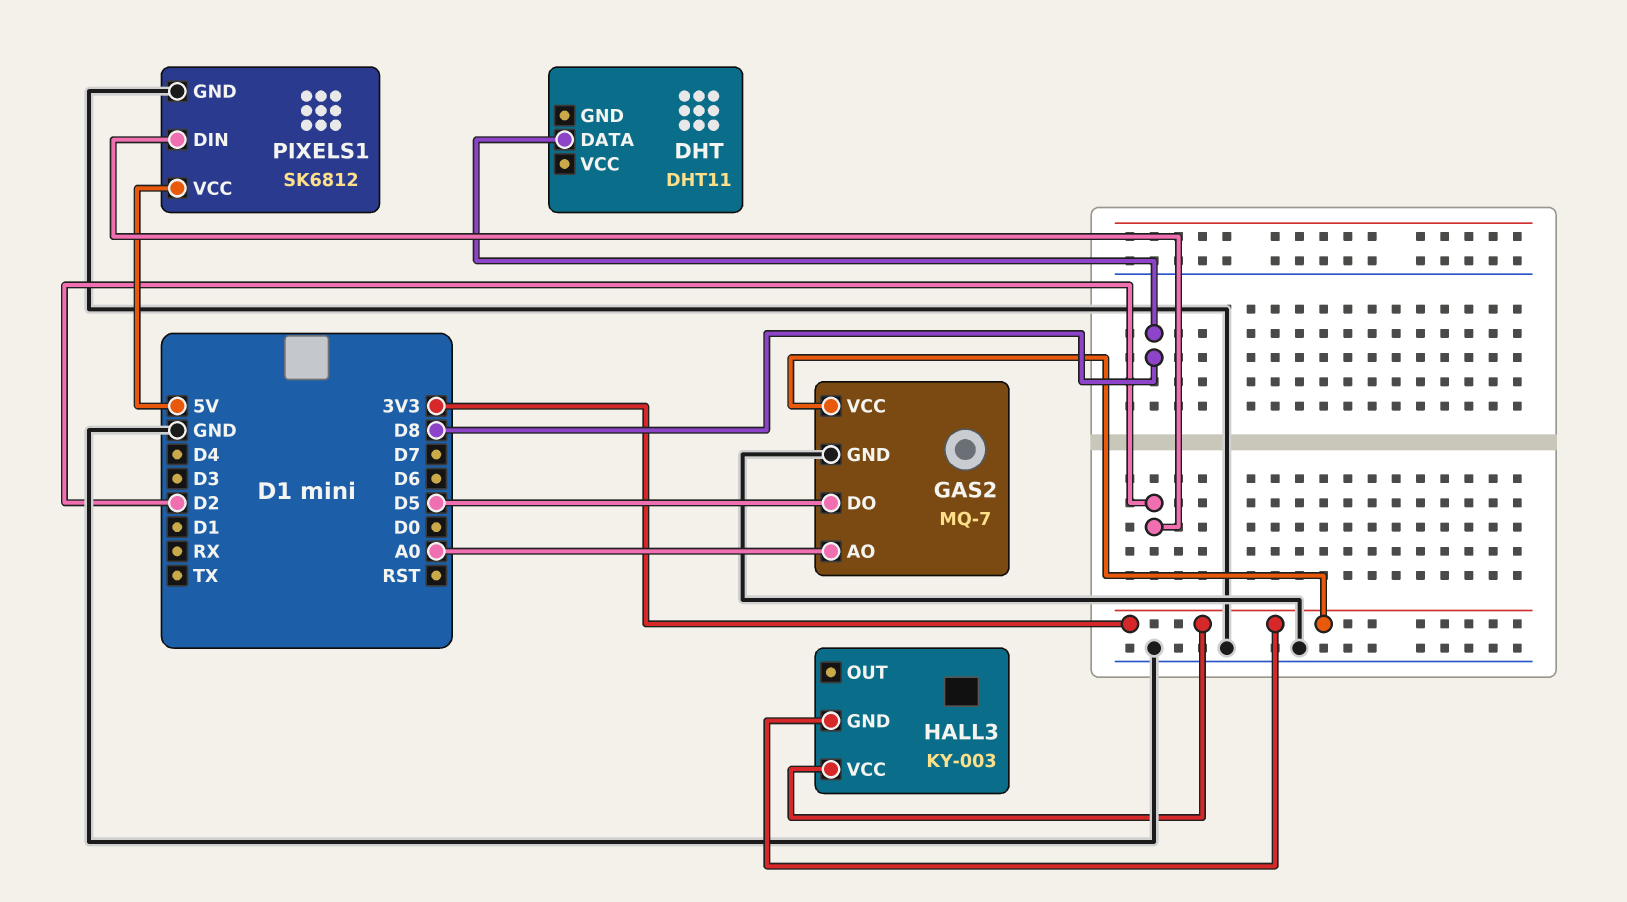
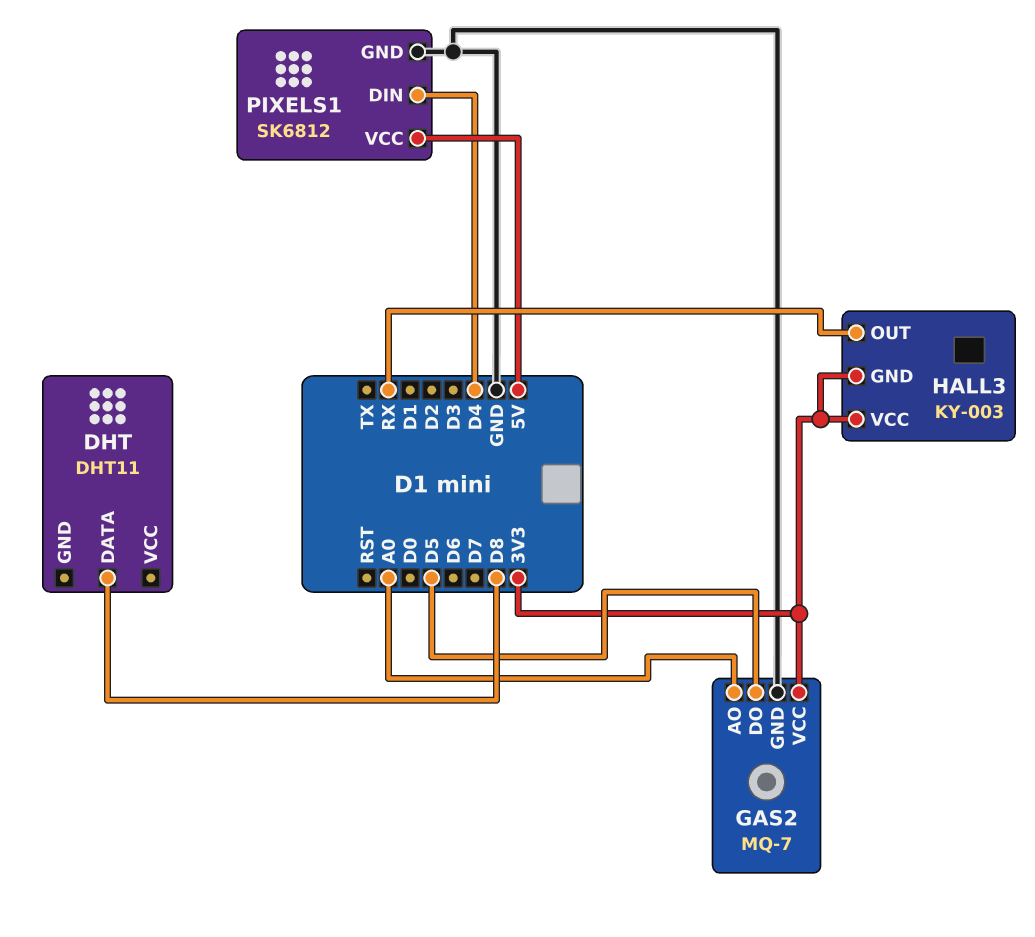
HALL3 pin OUT: none -> RX
PIXELS1 pin DIN: D2 -> D4

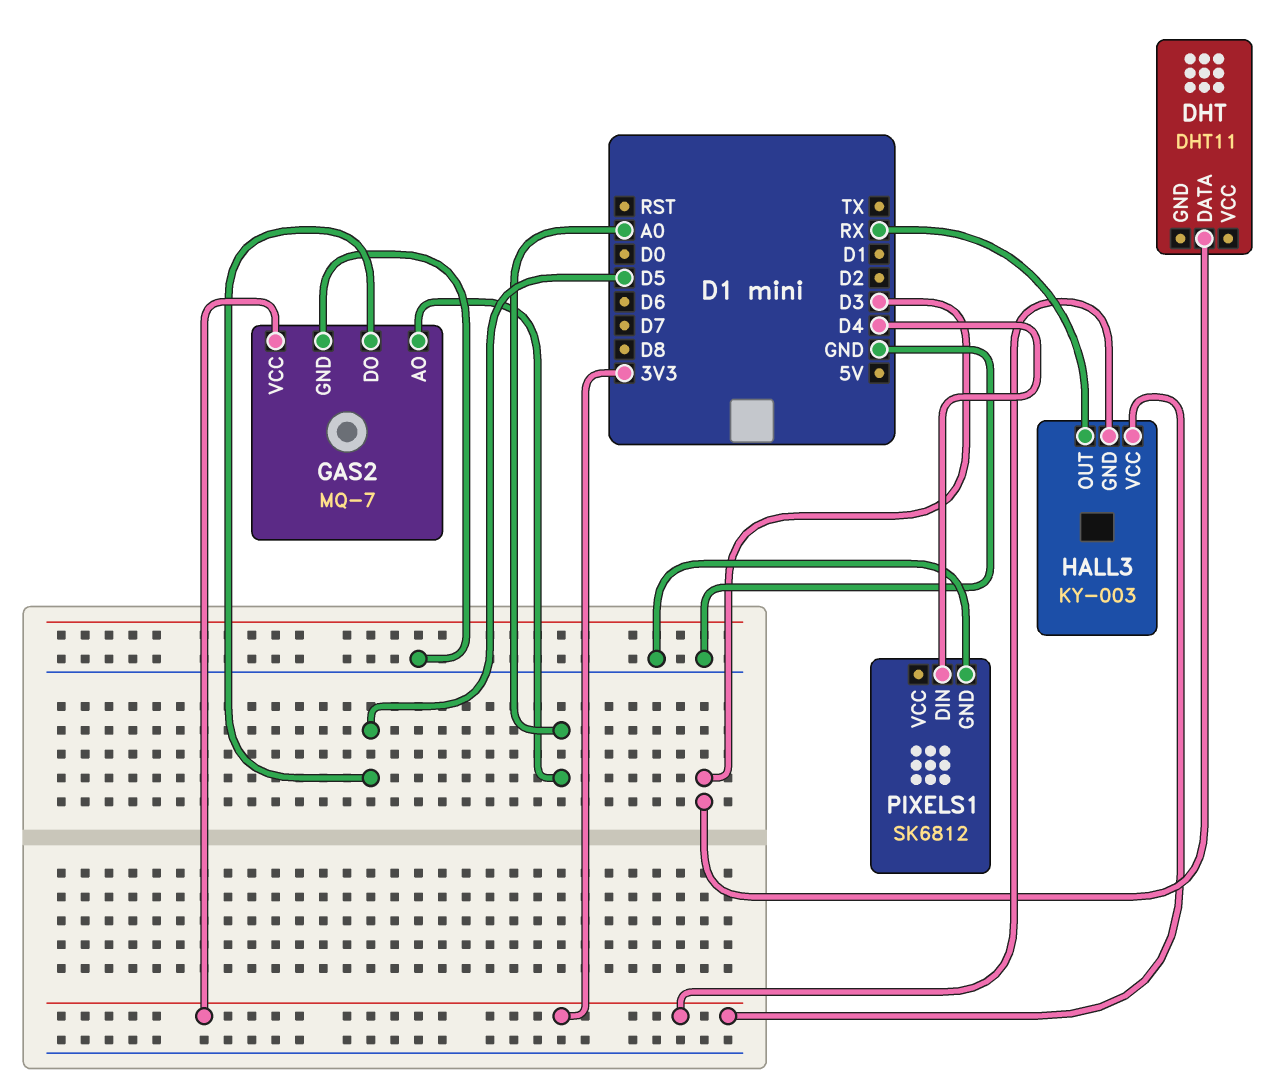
DHT pin DATA: D8 -> D3
PIXELS1 pin VCC: 5V -> none

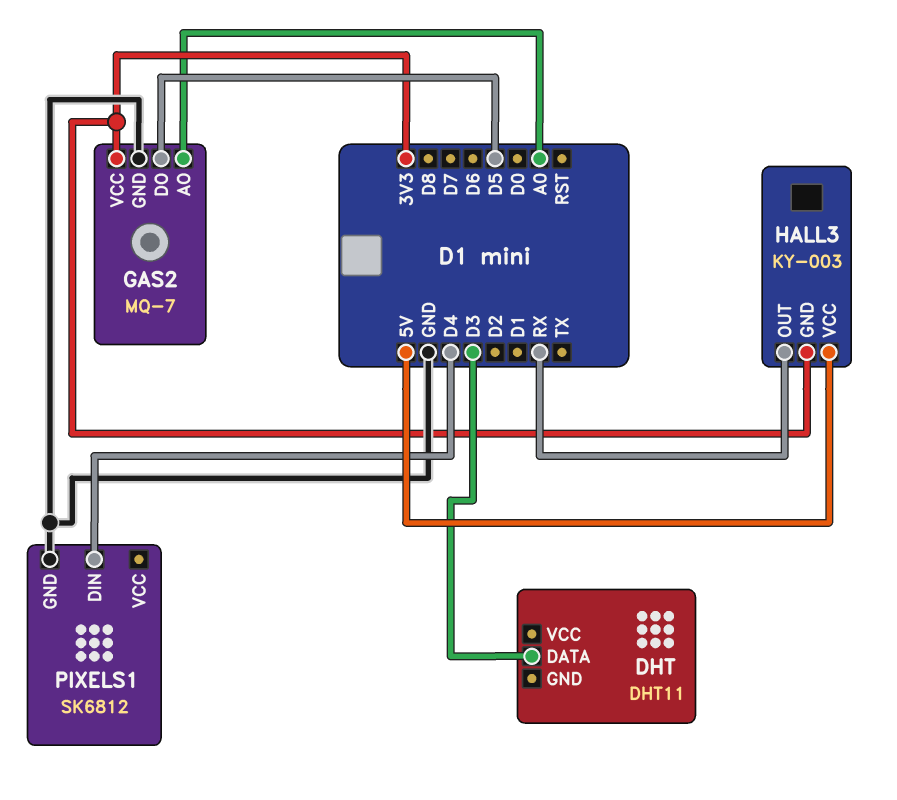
HALL3 pin VCC: 3V3 -> 5V

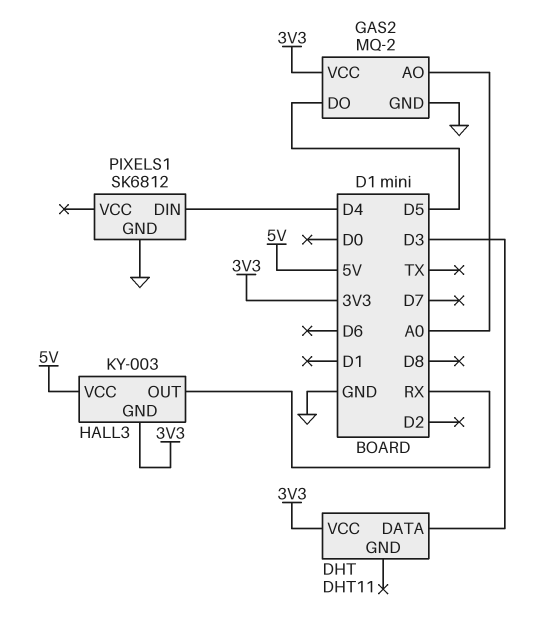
DHT pin VCC: none -> 3V3
GAS2: MQ-7 -> MQ-2

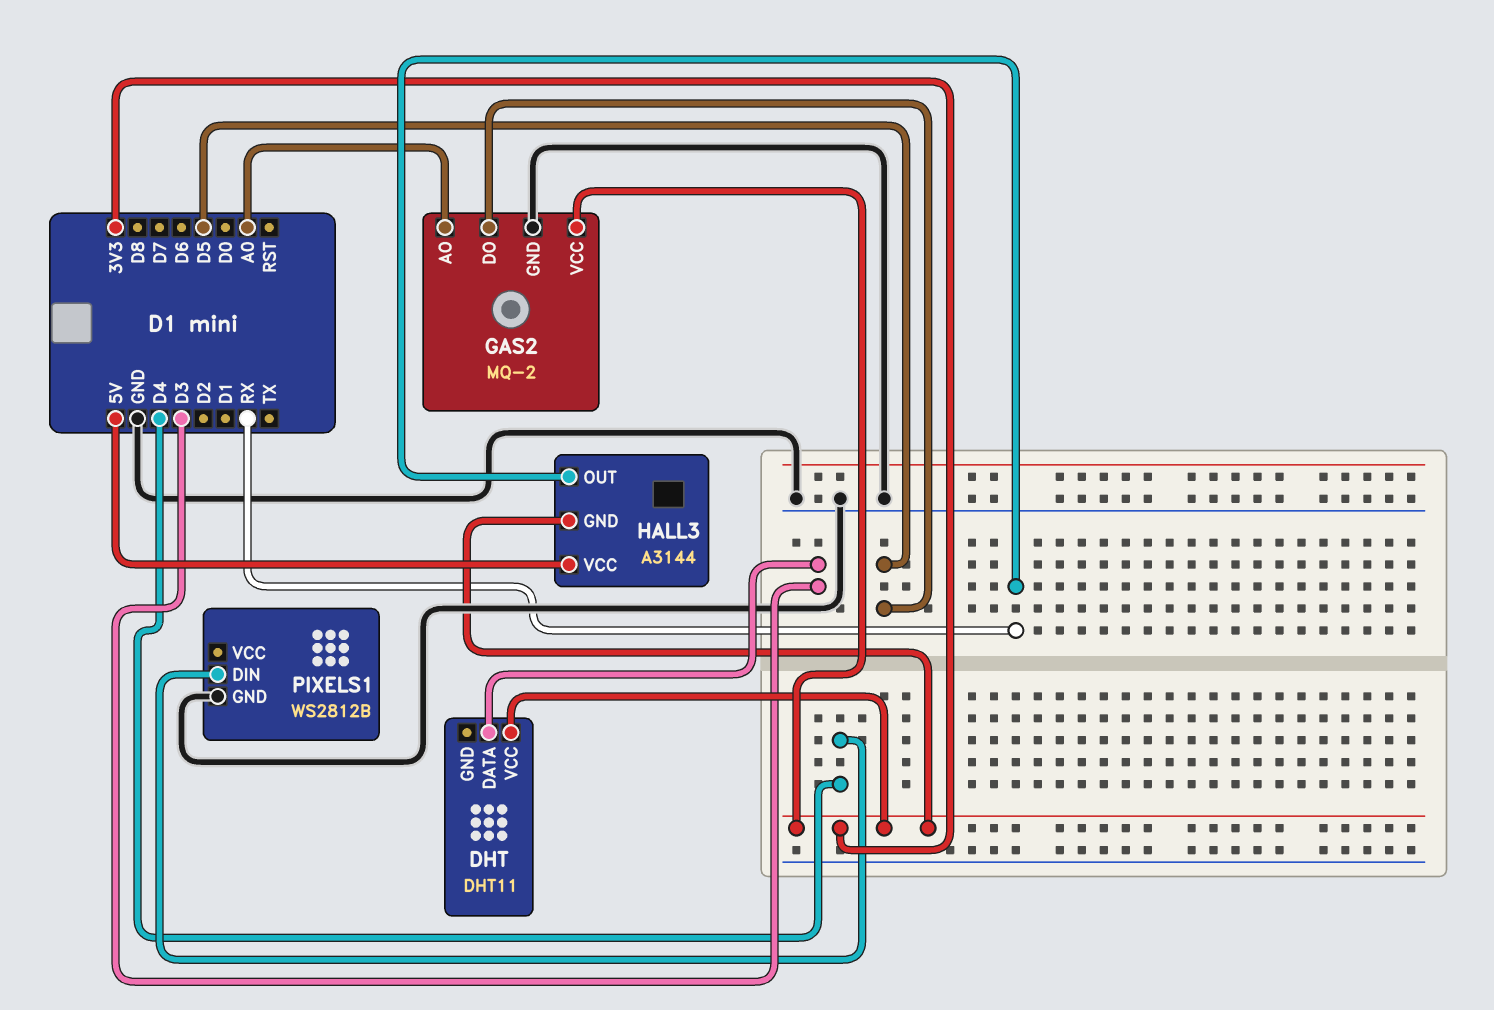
HALL3: KY-003 -> A3144
PIXELS1: SK6812 -> WS2812B

